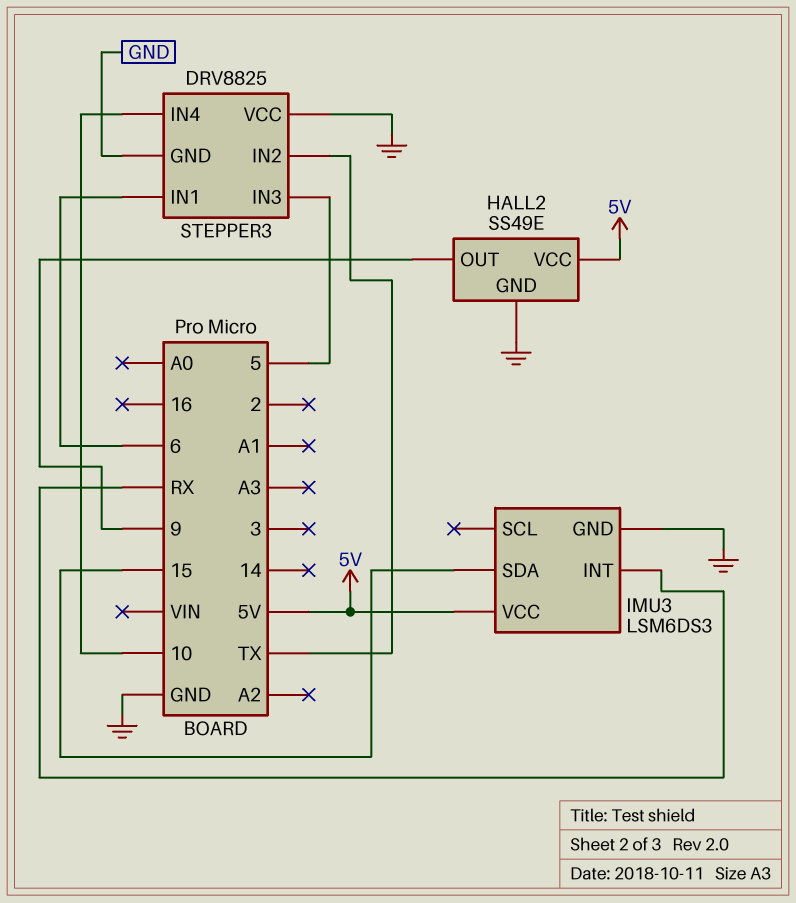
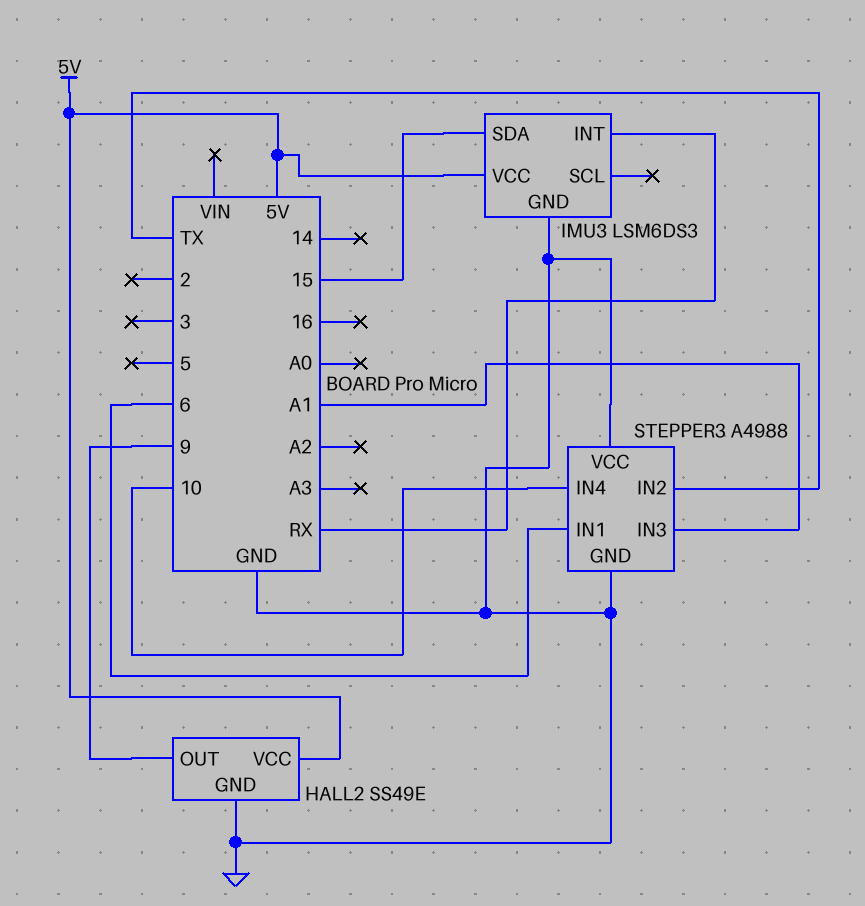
STEPPER3: DRV8825 -> A4988
STEPPER3 pin IN3: 5 -> A1

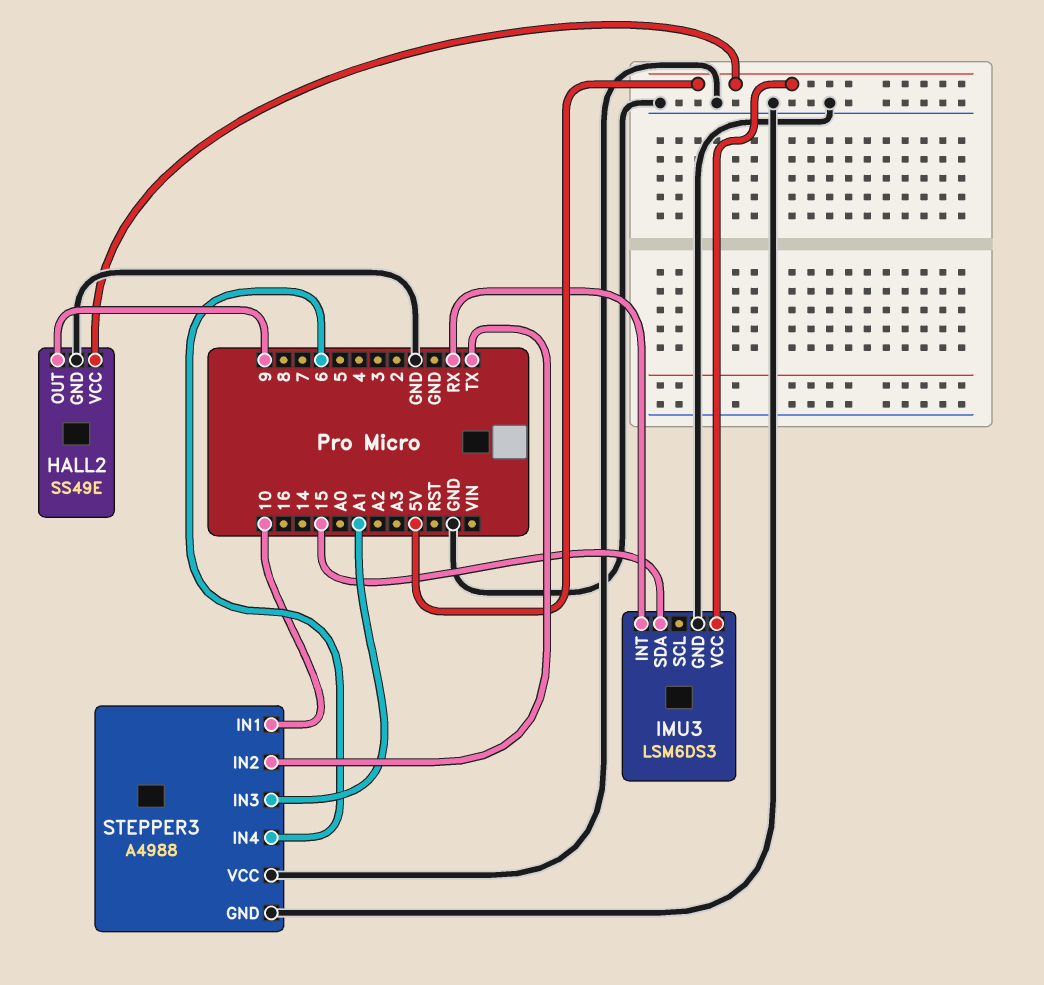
STEPPER3 pin IN1: 6 -> 10
STEPPER3 pin IN4: 10 -> 6

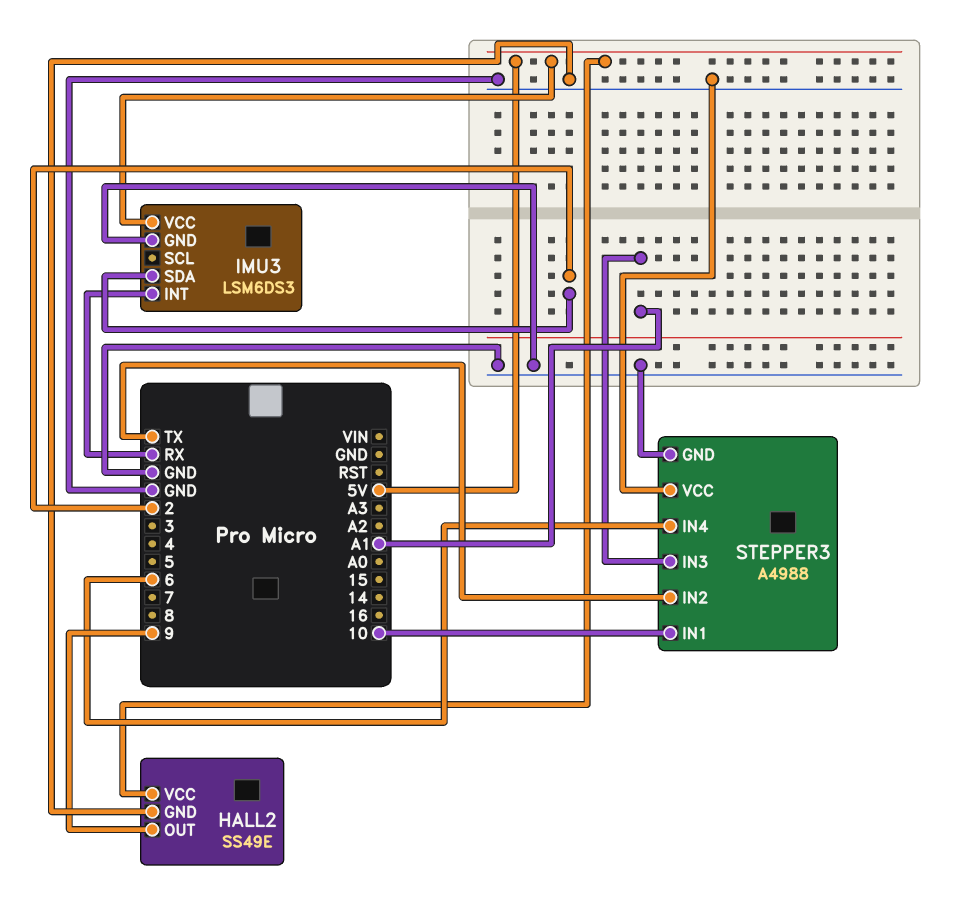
IMU3 pin SDA: 15 -> 2

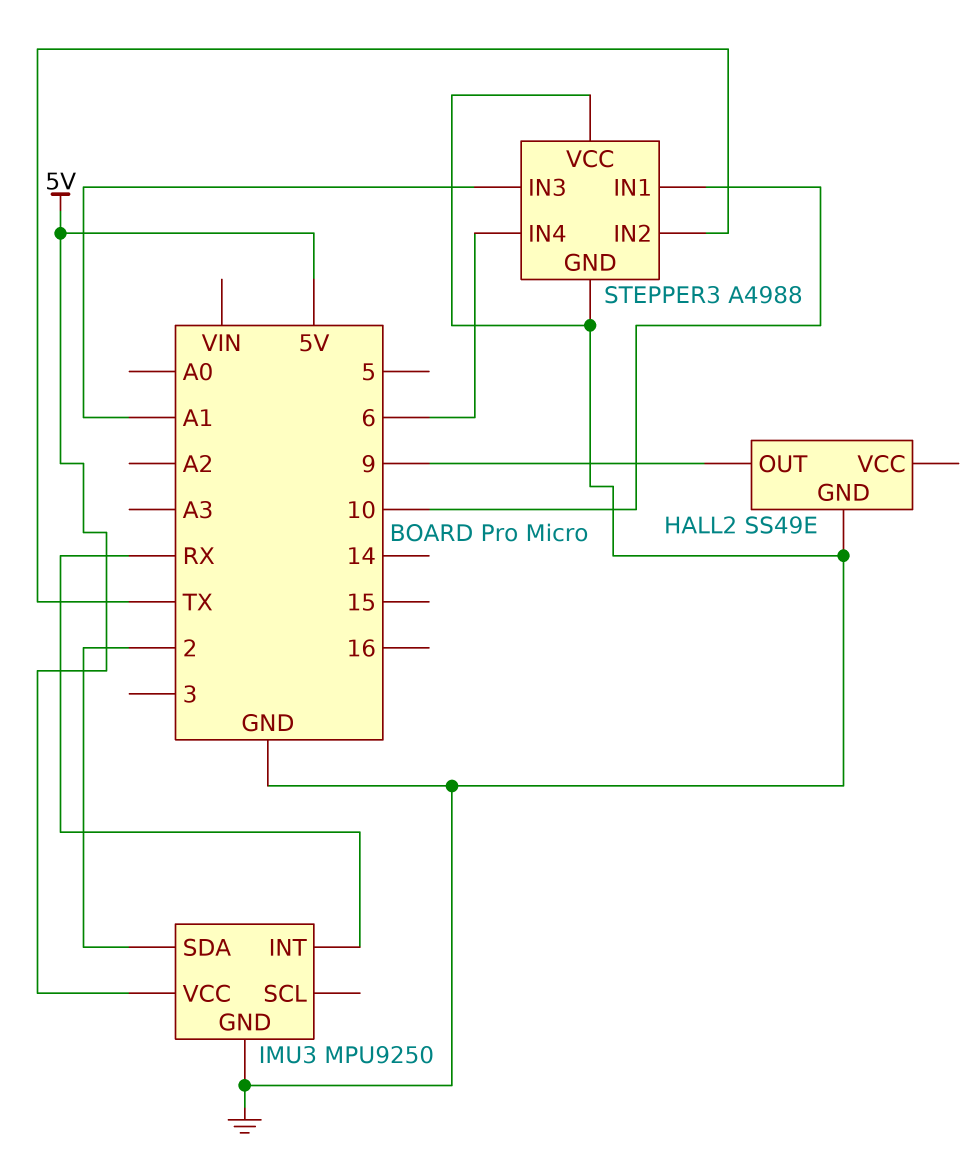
HALL2 pin VCC: 5V -> none
IMU3: LSM6DS3 -> MPU9250

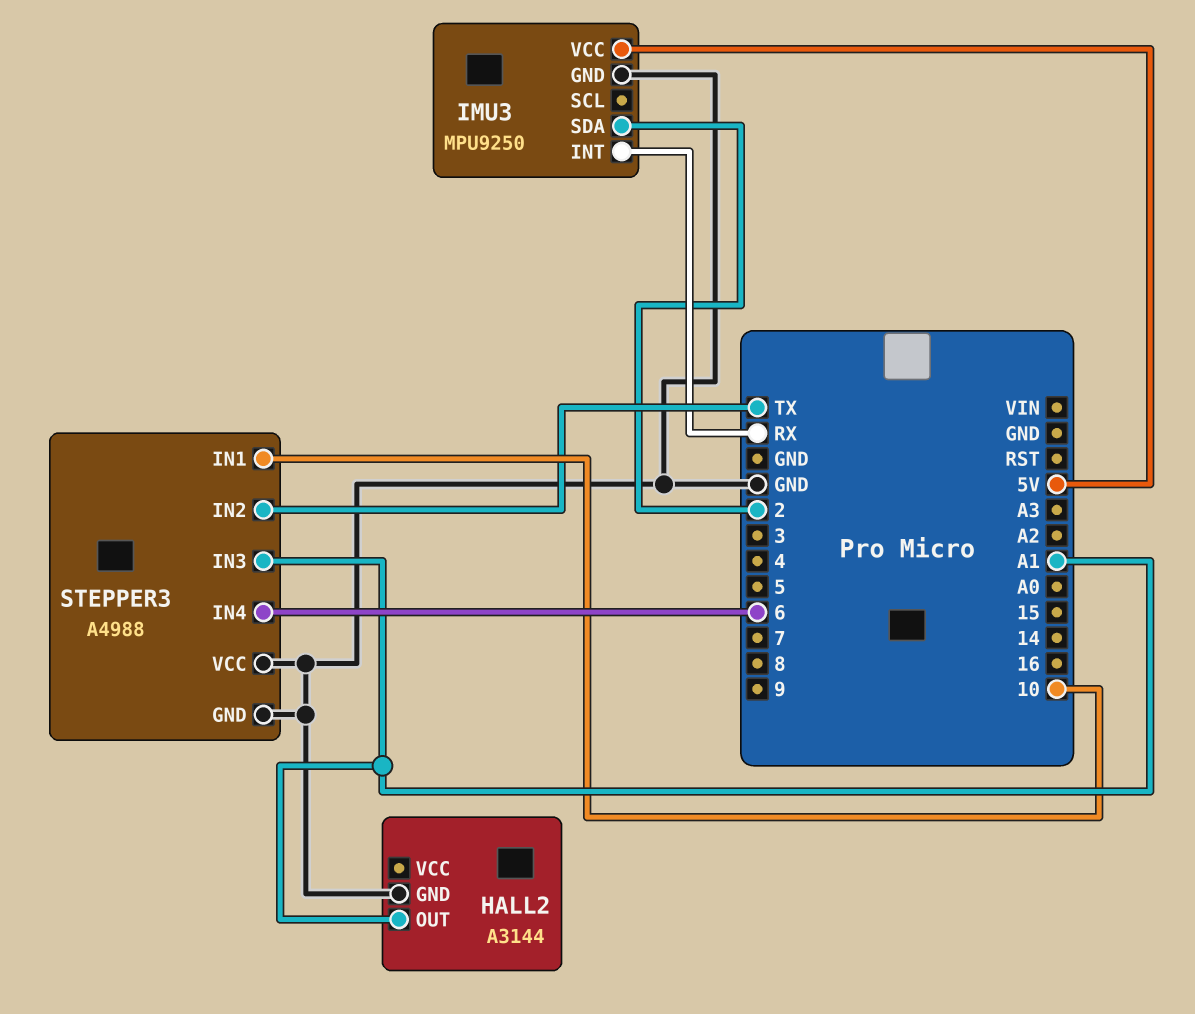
HALL2: SS49E -> A3144
HALL2 pin OUT: 9 -> A1

